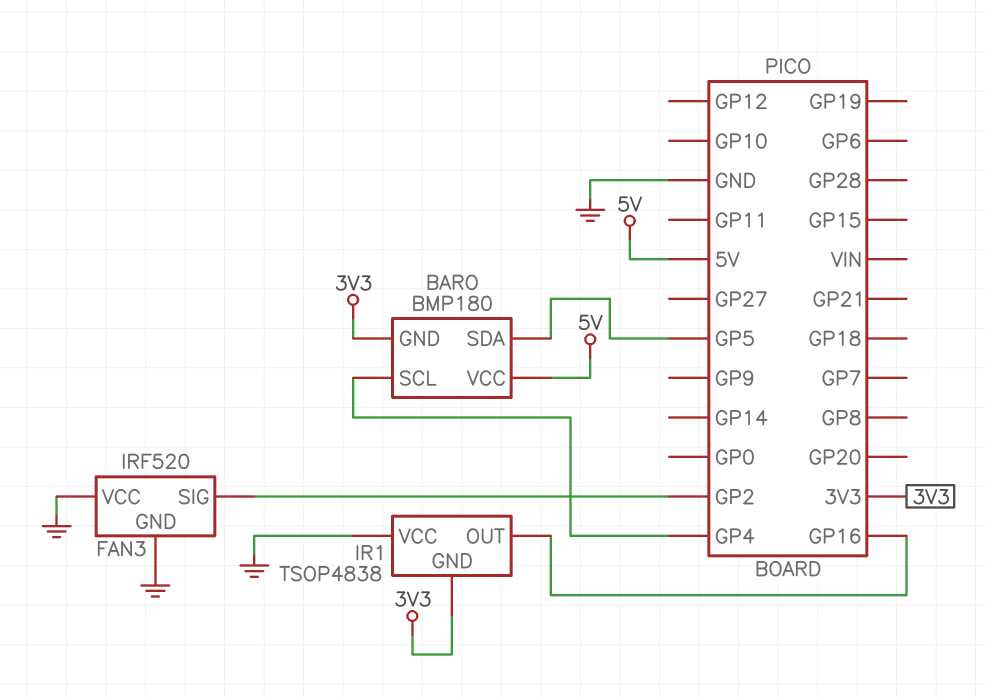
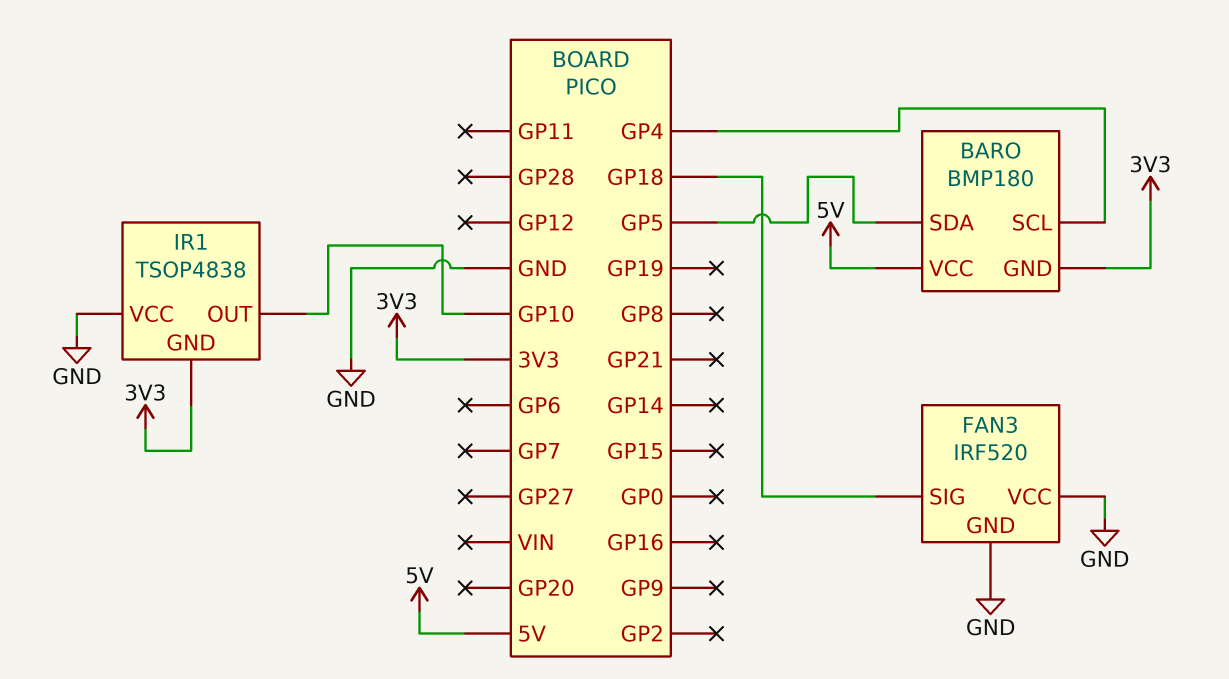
FAN3 pin SIG: GP2 -> GP18
IR1 pin OUT: GP16 -> GP10

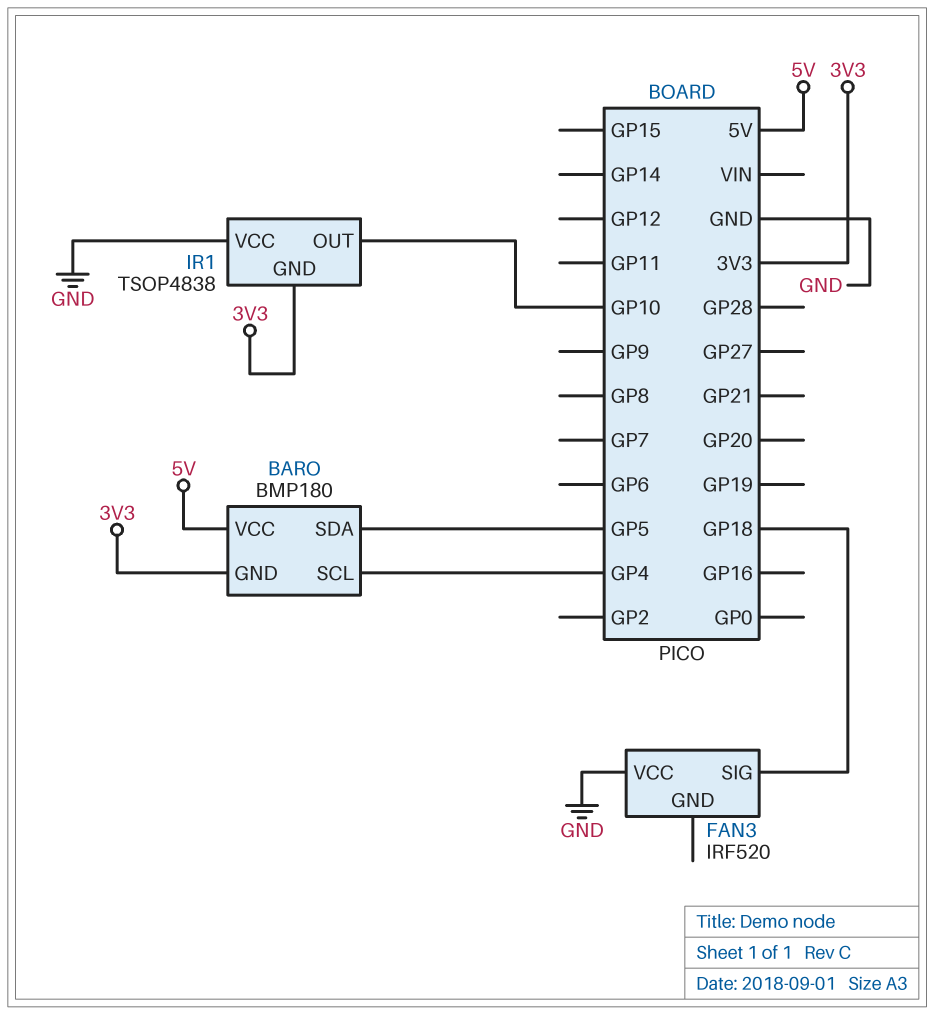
FAN3 pin GND: GND -> none

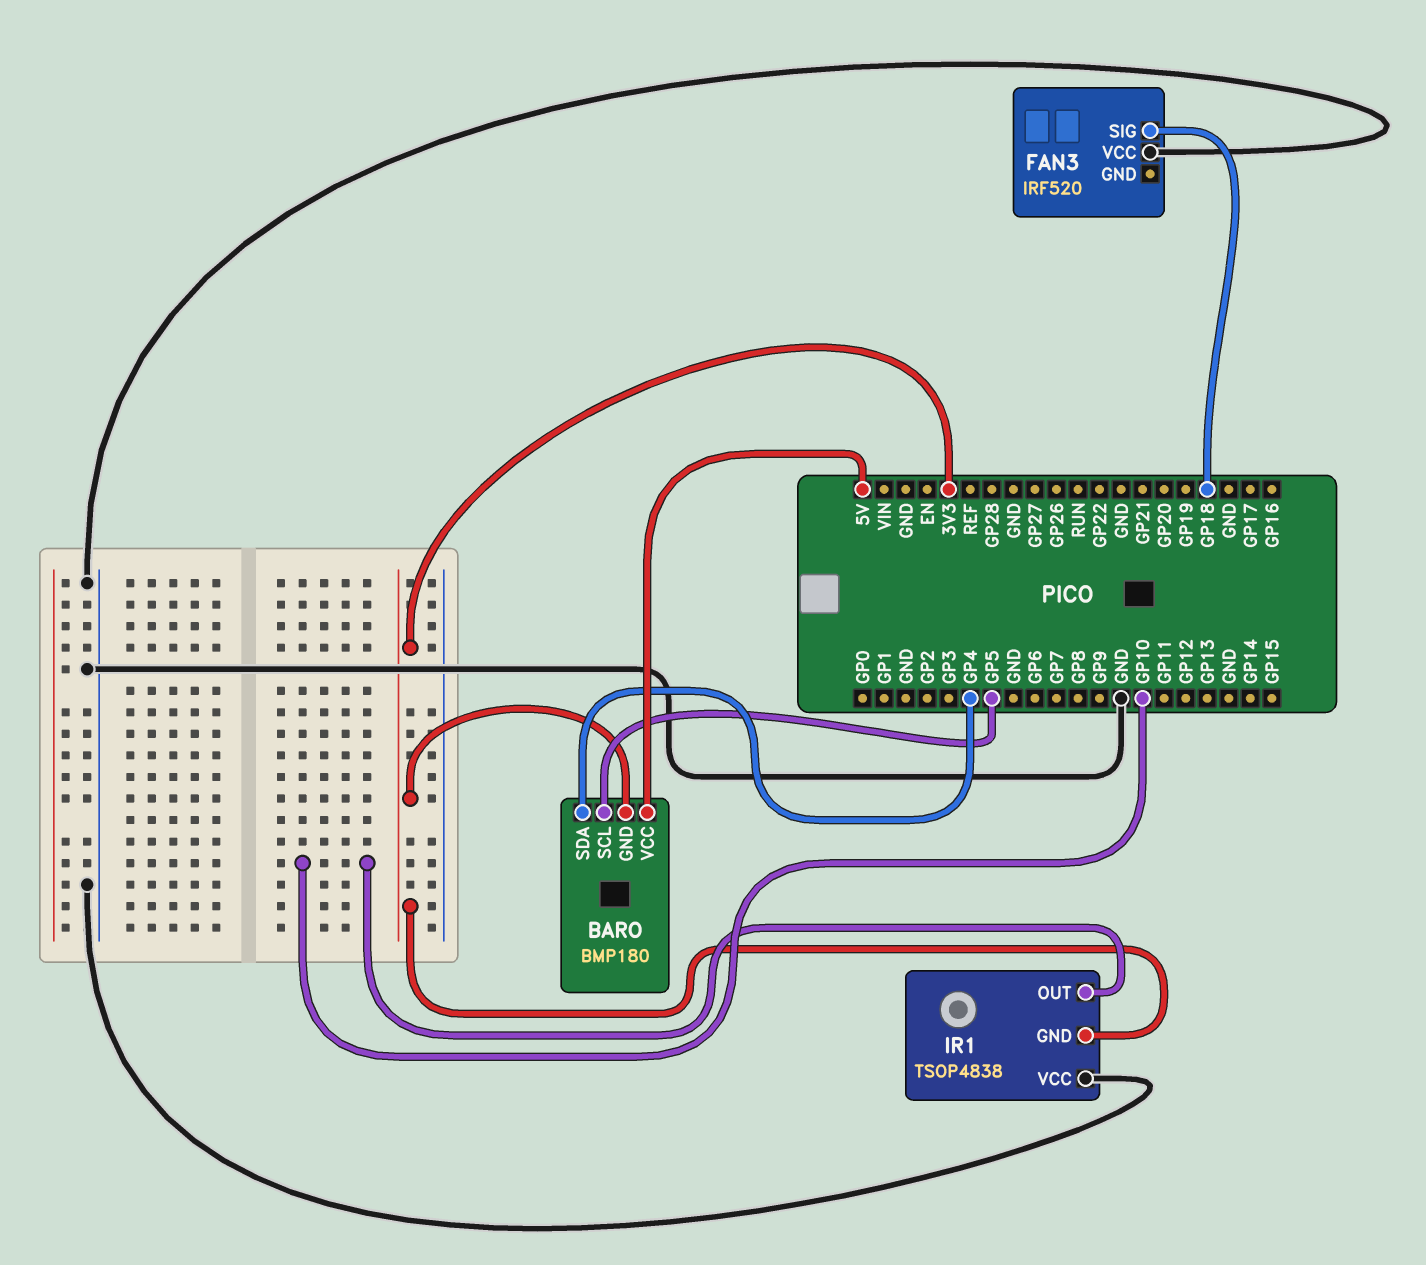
BARO pin SCL: GP4 -> GP5
BARO pin SDA: GP5 -> GP4

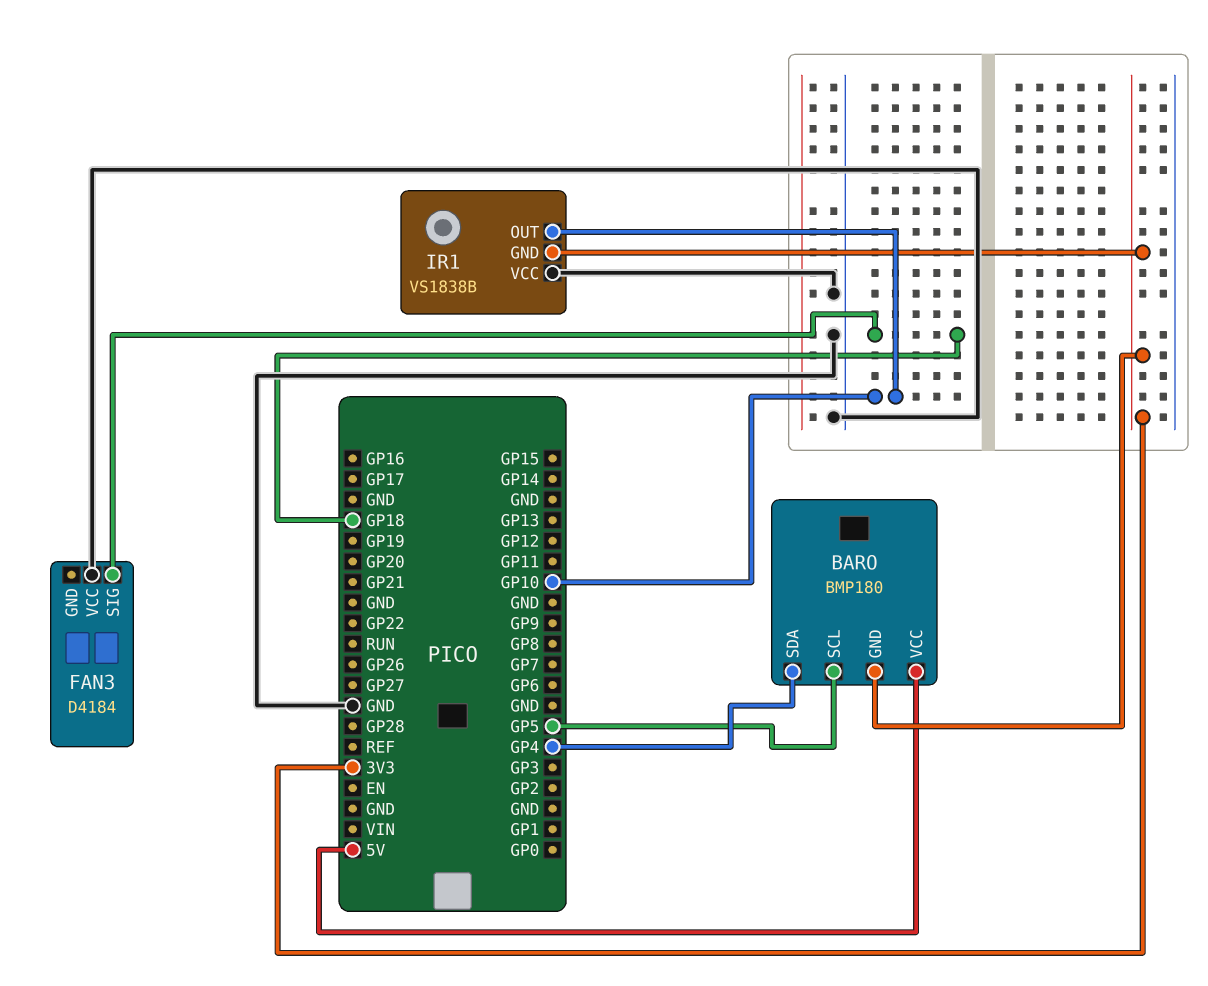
FAN3: IRF520 -> D4184
IR1: TSOP4838 -> VS1838B

